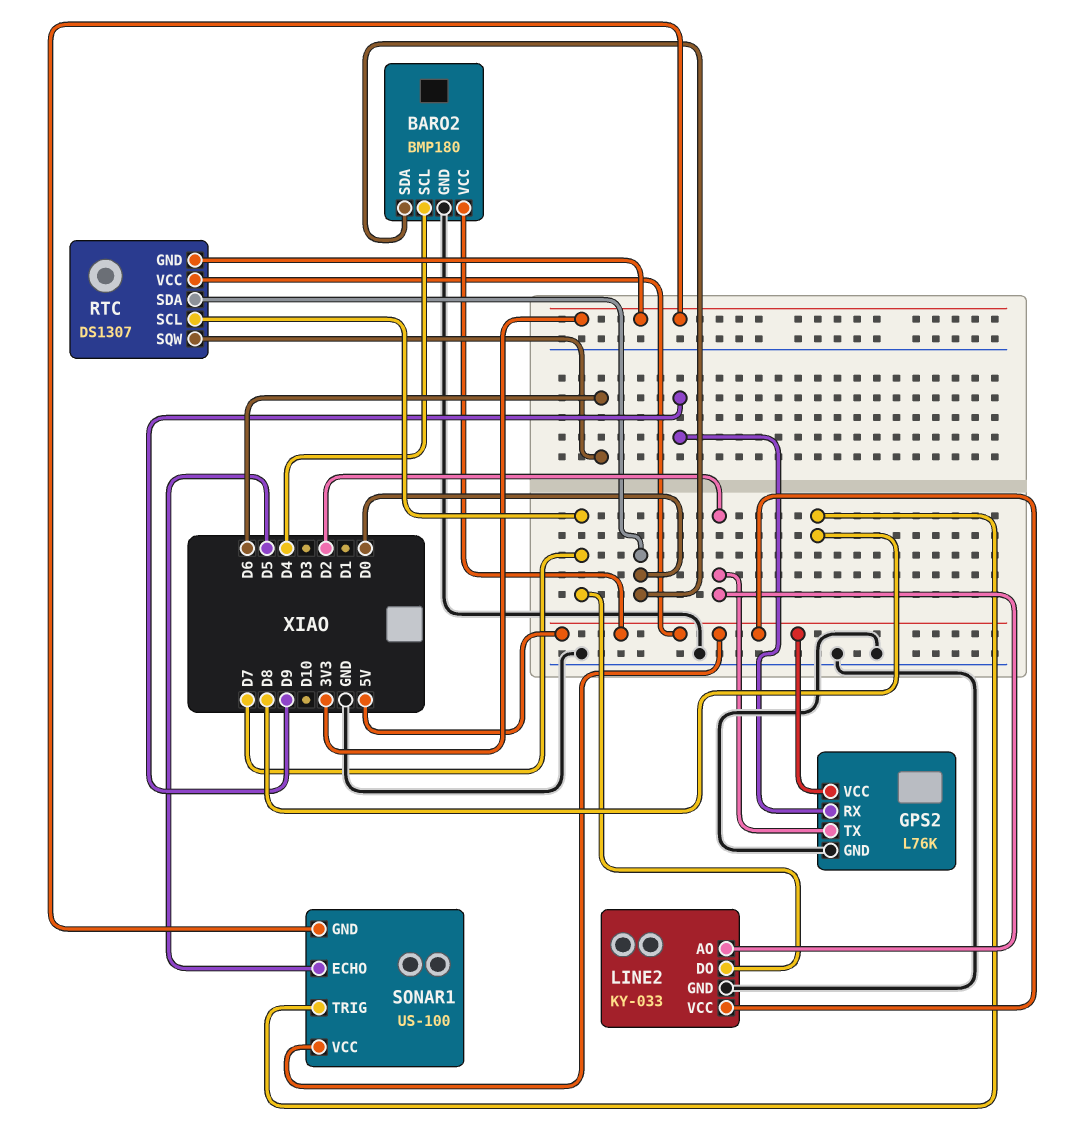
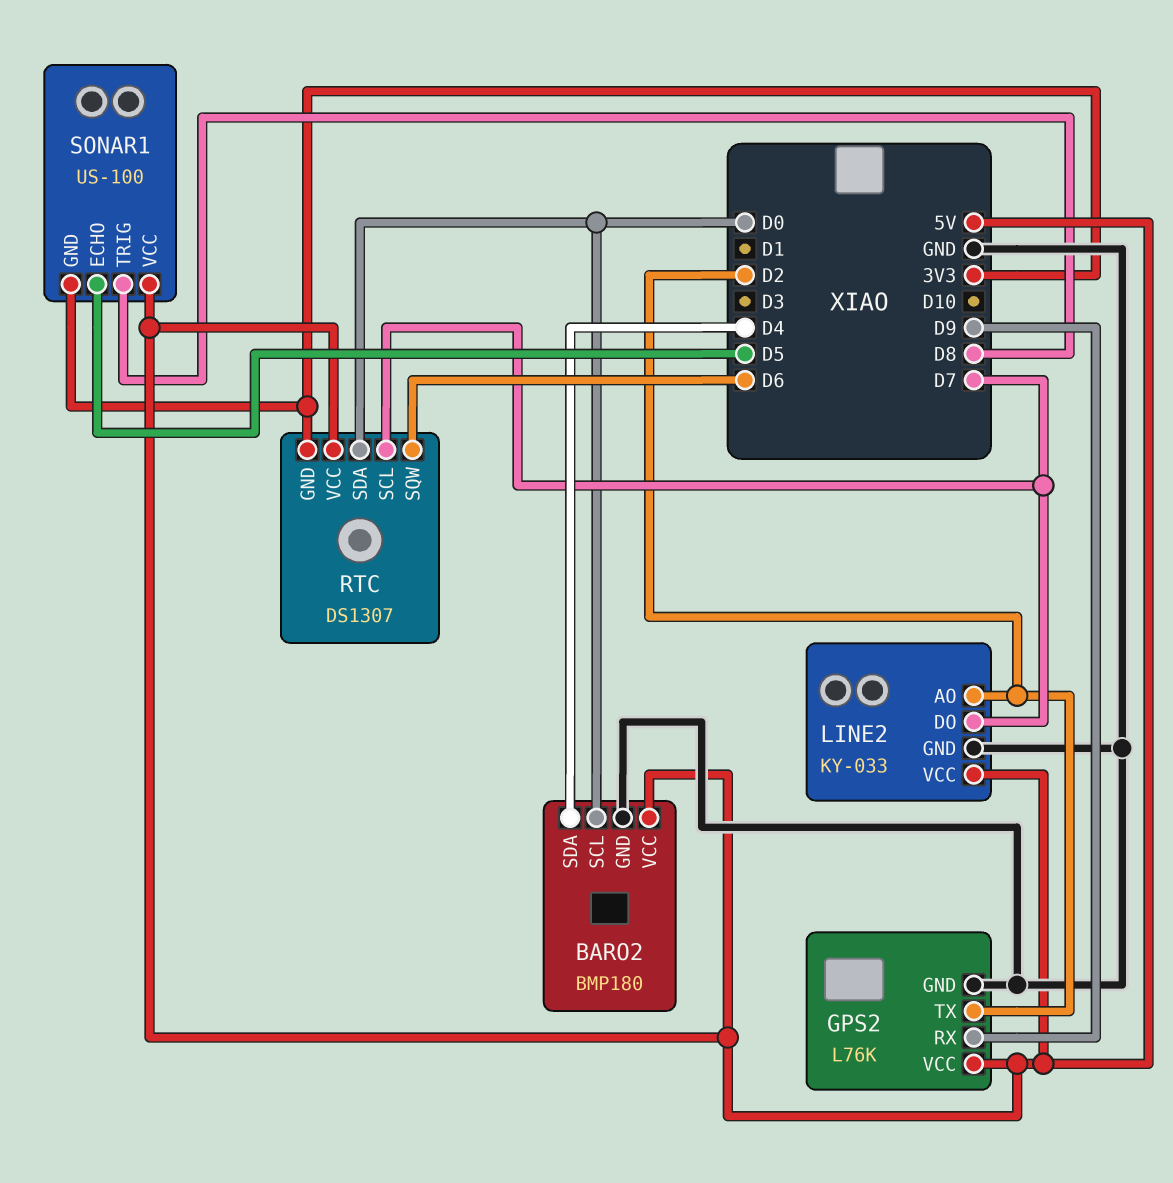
BARO2 pin SCL: D4 -> D0
BARO2 pin SDA: D0 -> D4

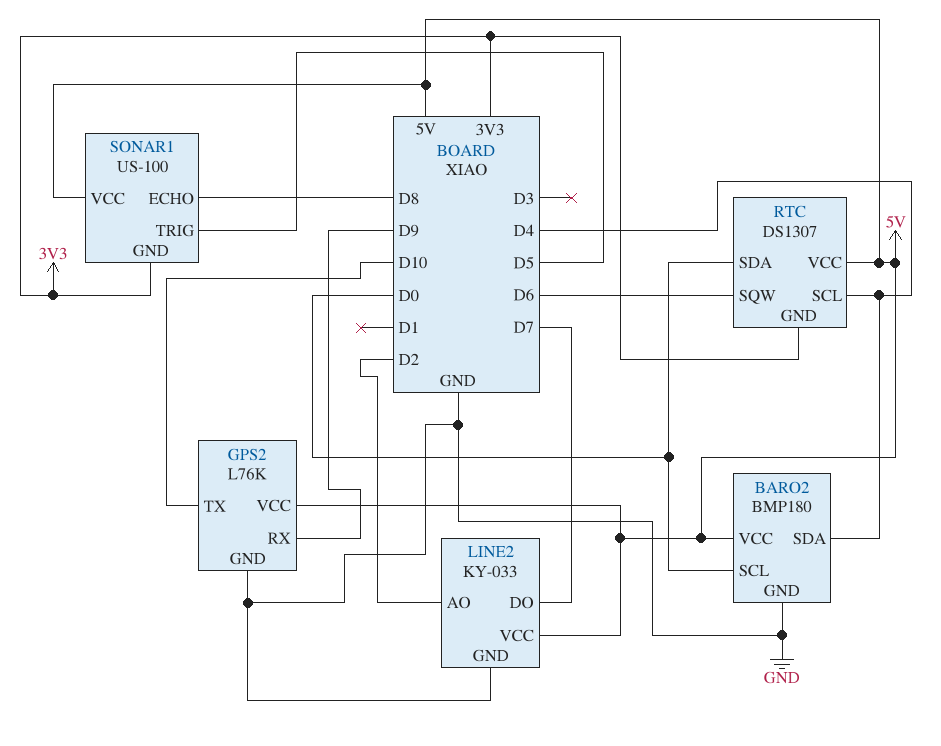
GPS2 pin TX: D2 -> D10
RTC pin SCL: D7 -> D4
SONAR1 pin ECHO: D5 -> D8
SONAR1 pin TRIG: D8 -> D5

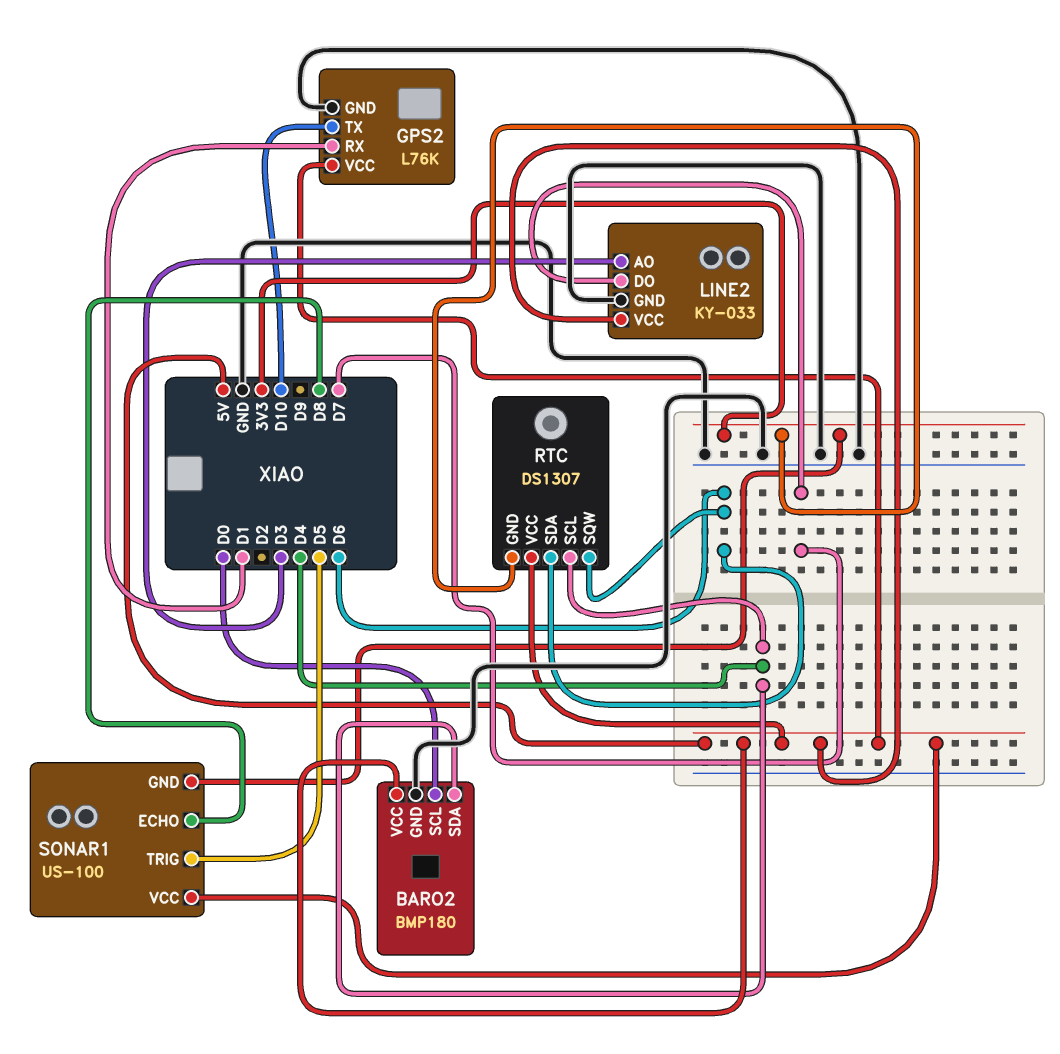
GPS2 pin RX: D9 -> D1
LINE2 pin AO: D2 -> D3
RTC pin SDA: D0 -> D6

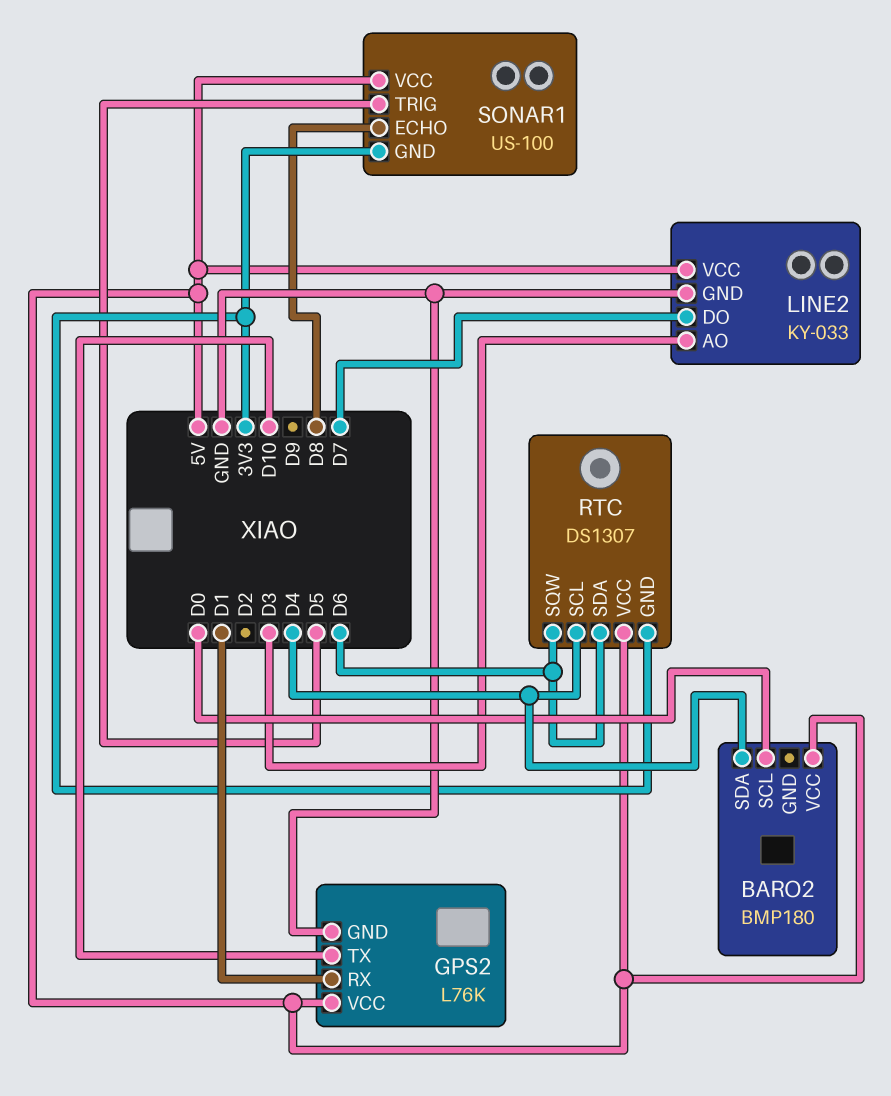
BARO2 pin GND: GND -> none

